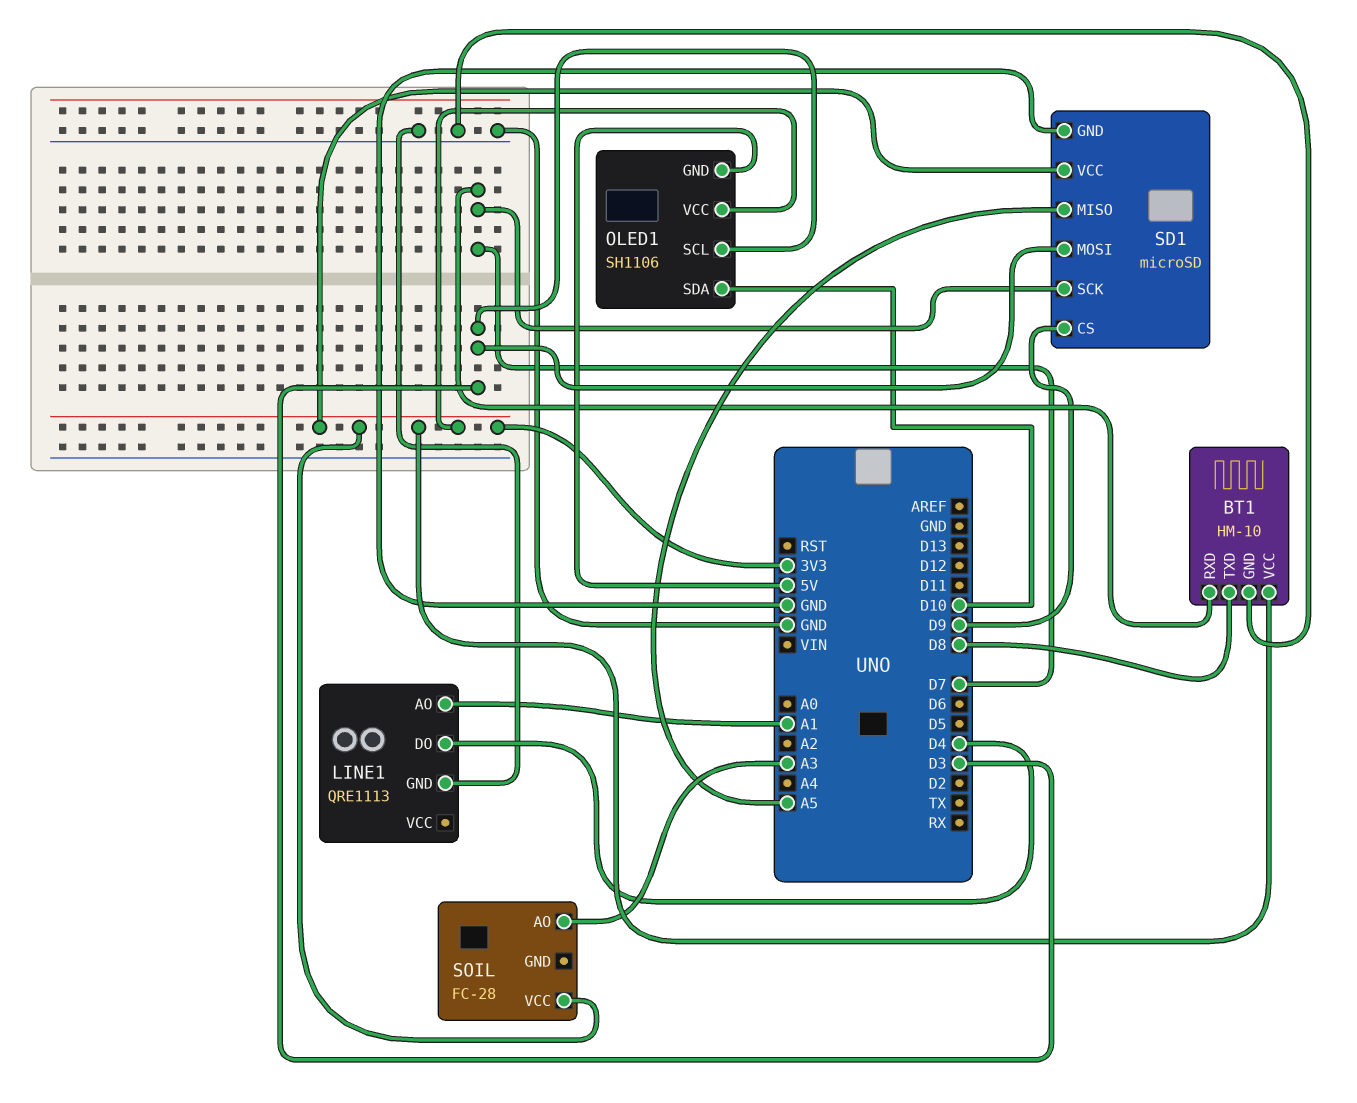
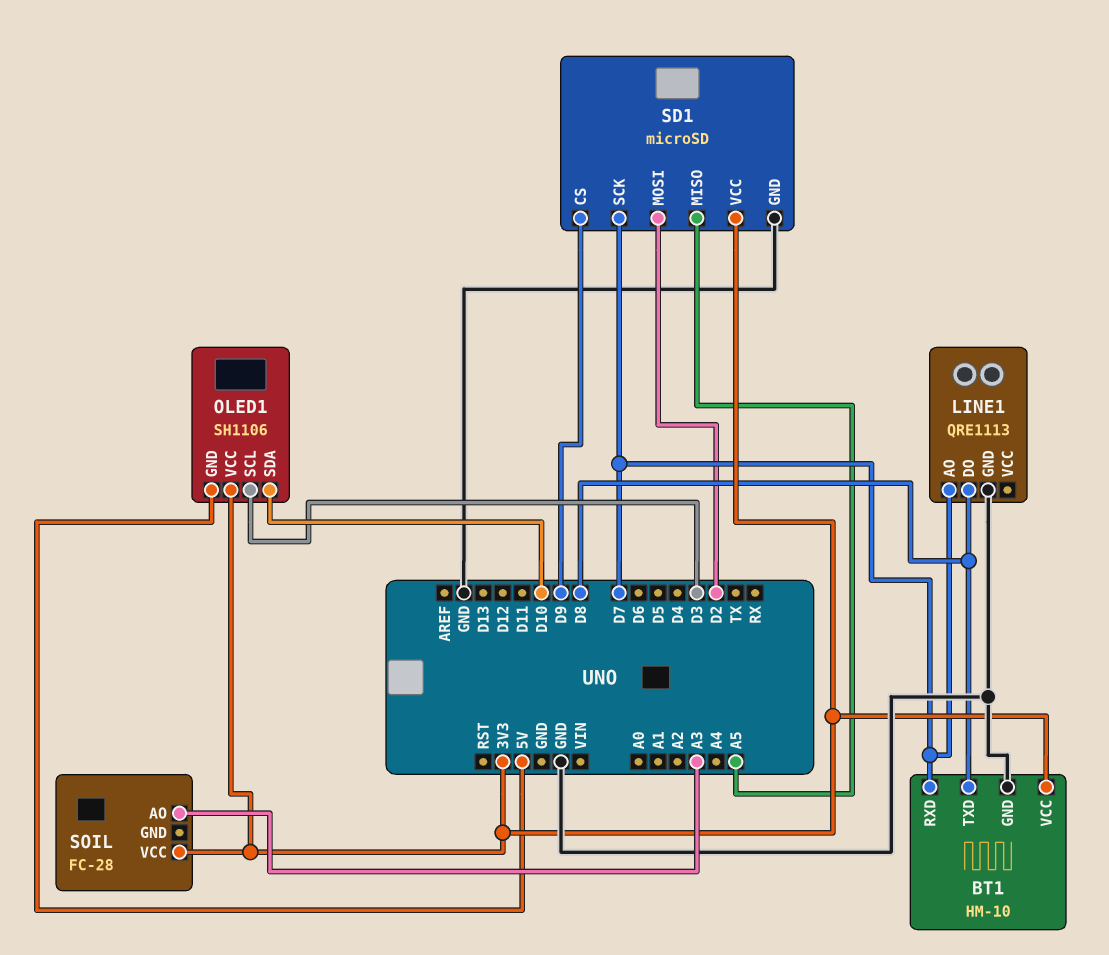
LINE1 pin AO: A1 -> D7
LINE1 pin DO: D4 -> D8
SD1 pin MOSI: D3 -> D2

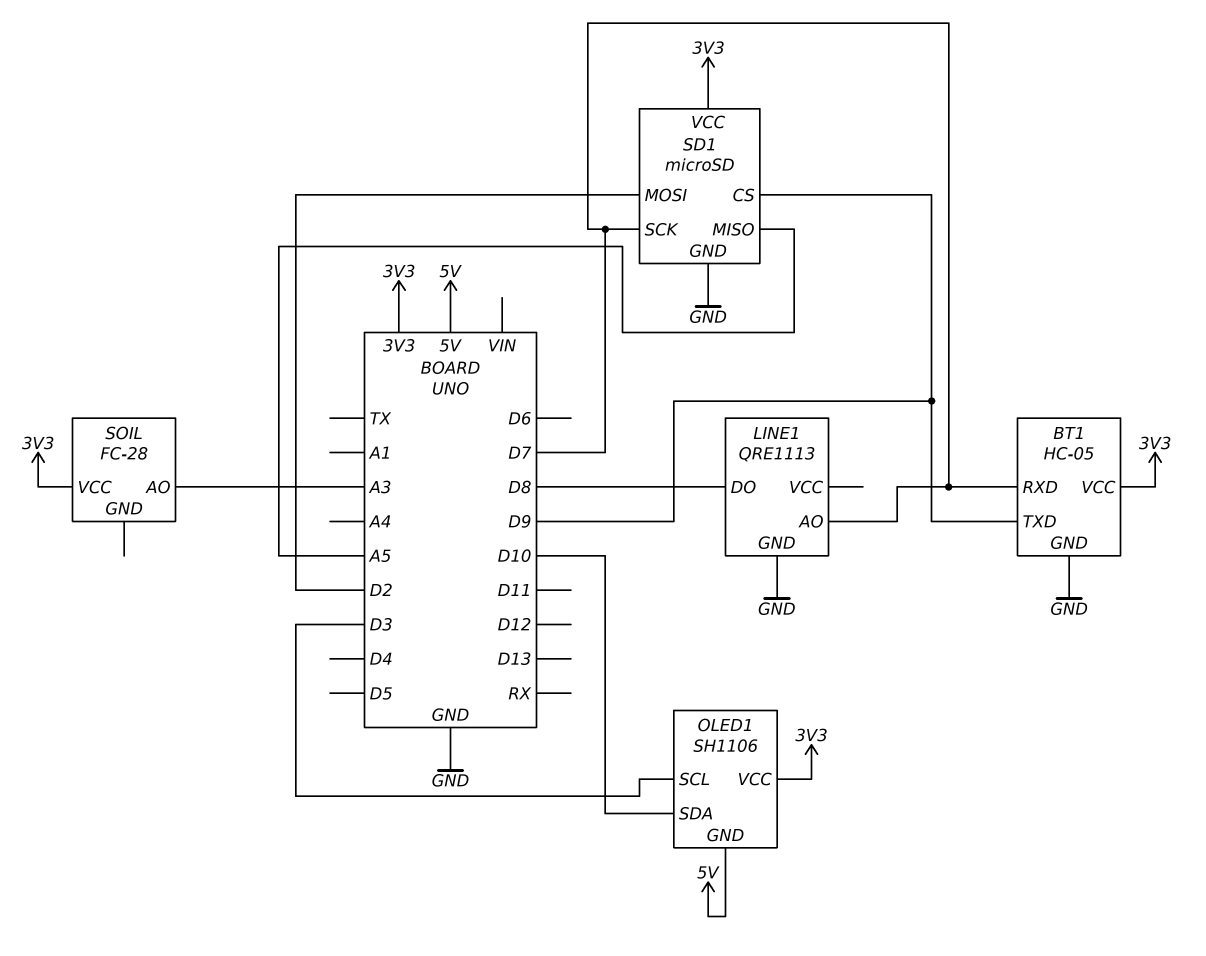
BT1: HM-10 -> HC-05
BT1 pin TXD: D8 -> D9

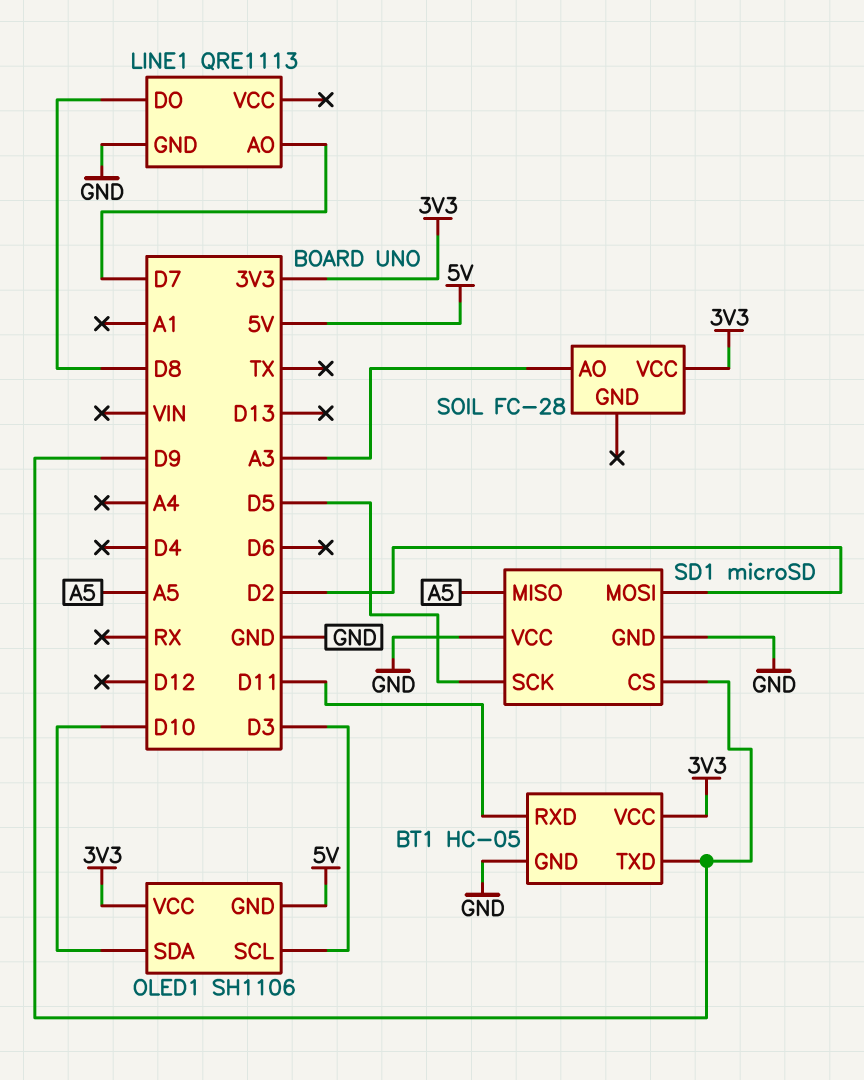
BT1 pin RXD: D7 -> D11
SD1 pin SCK: D7 -> D5
SD1 pin VCC: 3V3 -> GND

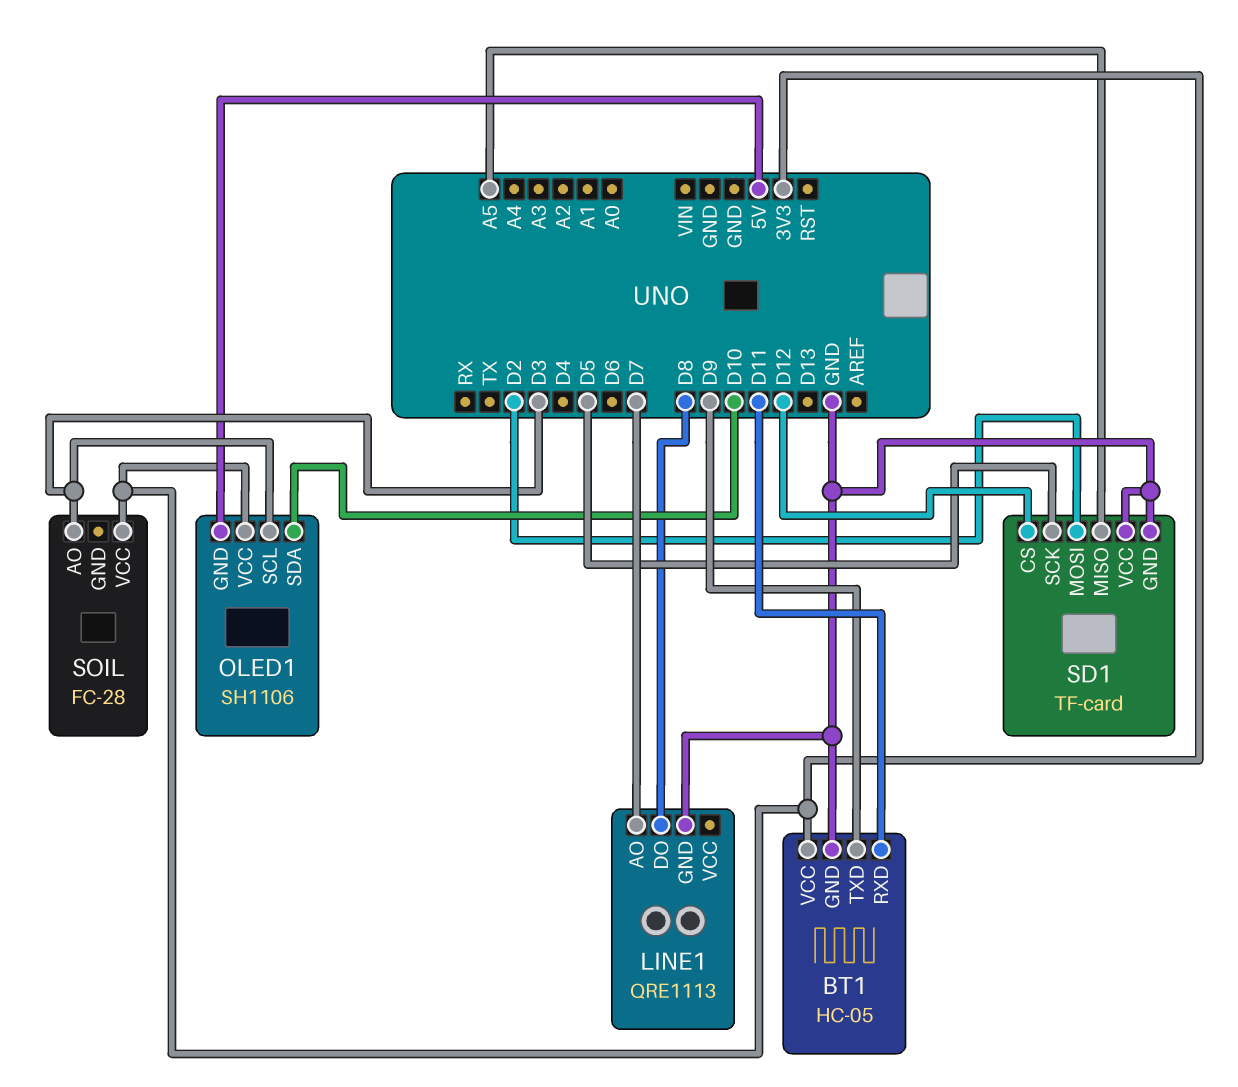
SD1: microSD -> TF-card
SD1 pin CS: D9 -> D12
SOIL pin AO: A3 -> D3

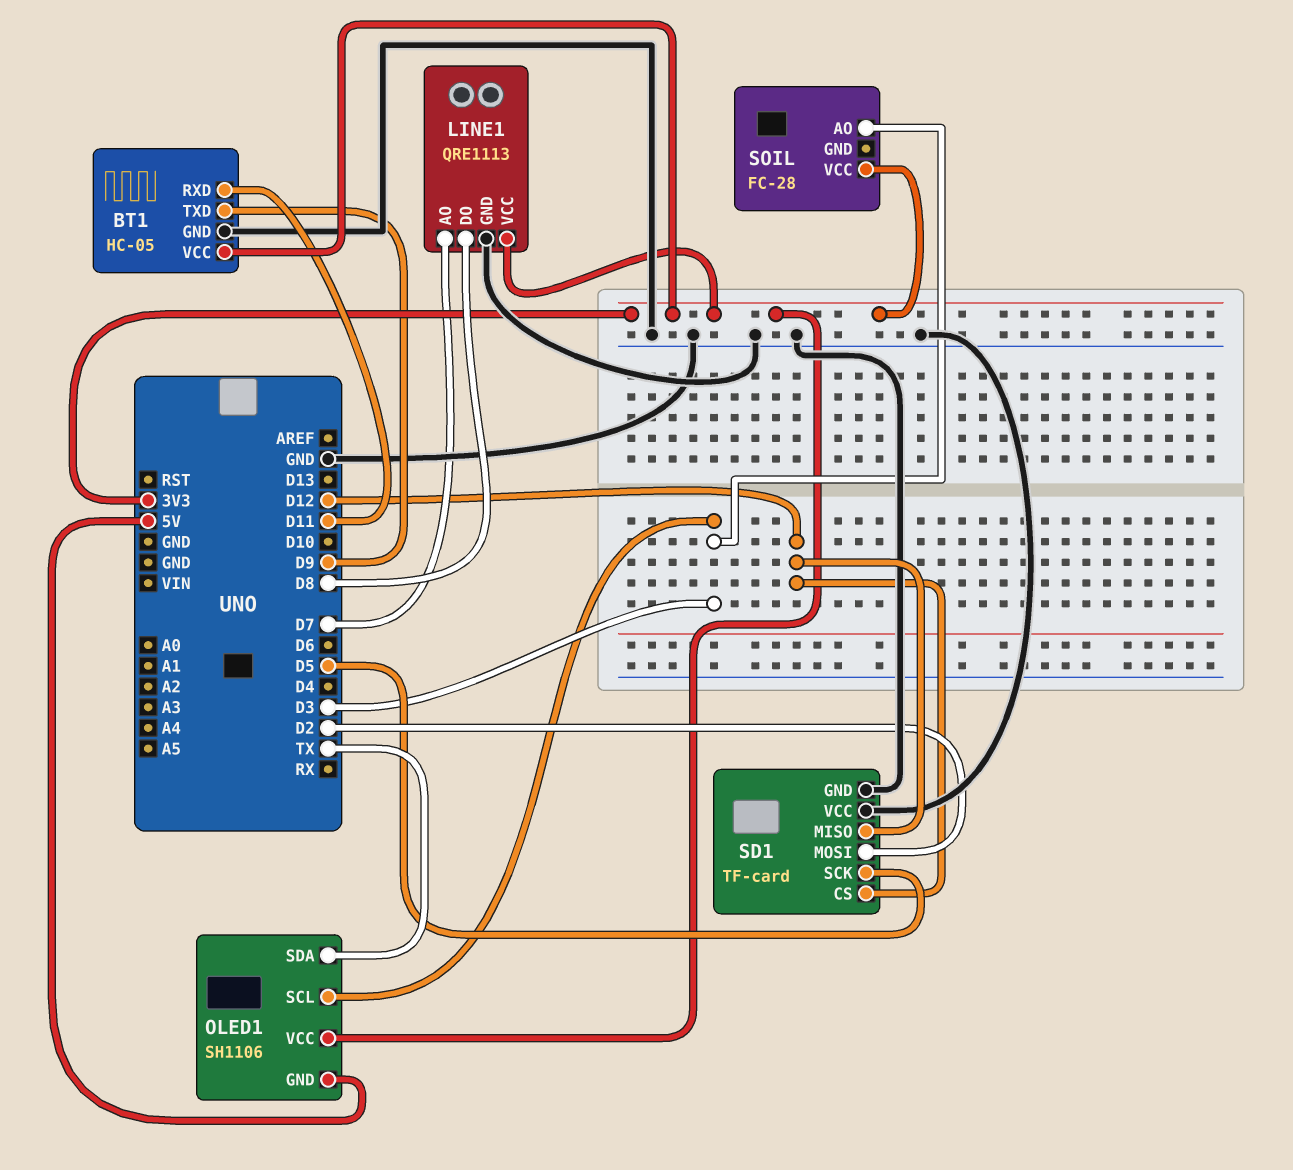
LINE1 pin VCC: none -> 3V3
OLED1 pin SDA: D10 -> TX
SD1 pin MISO: A5 -> D12

